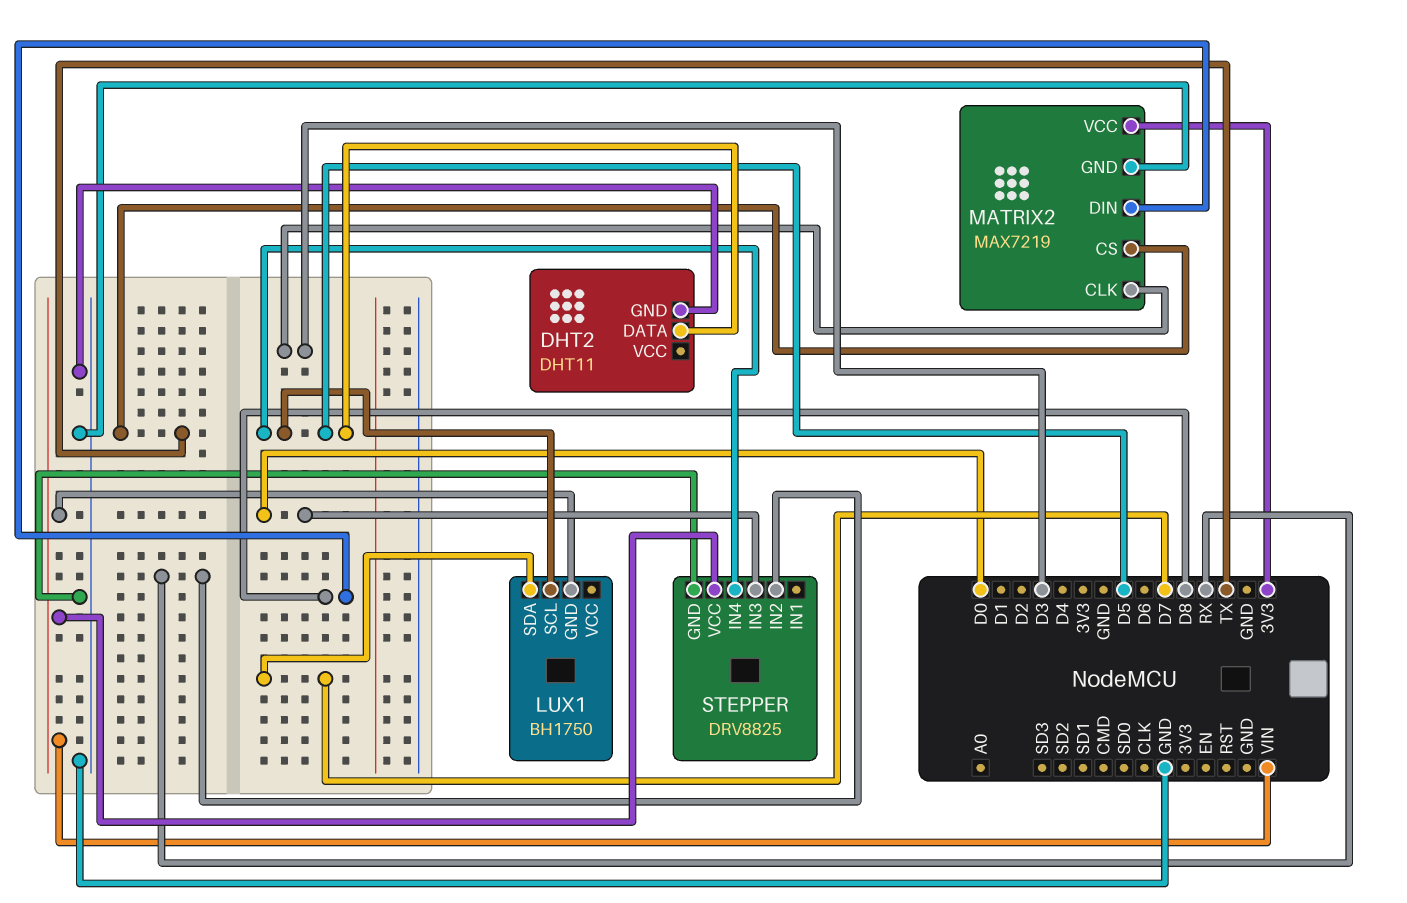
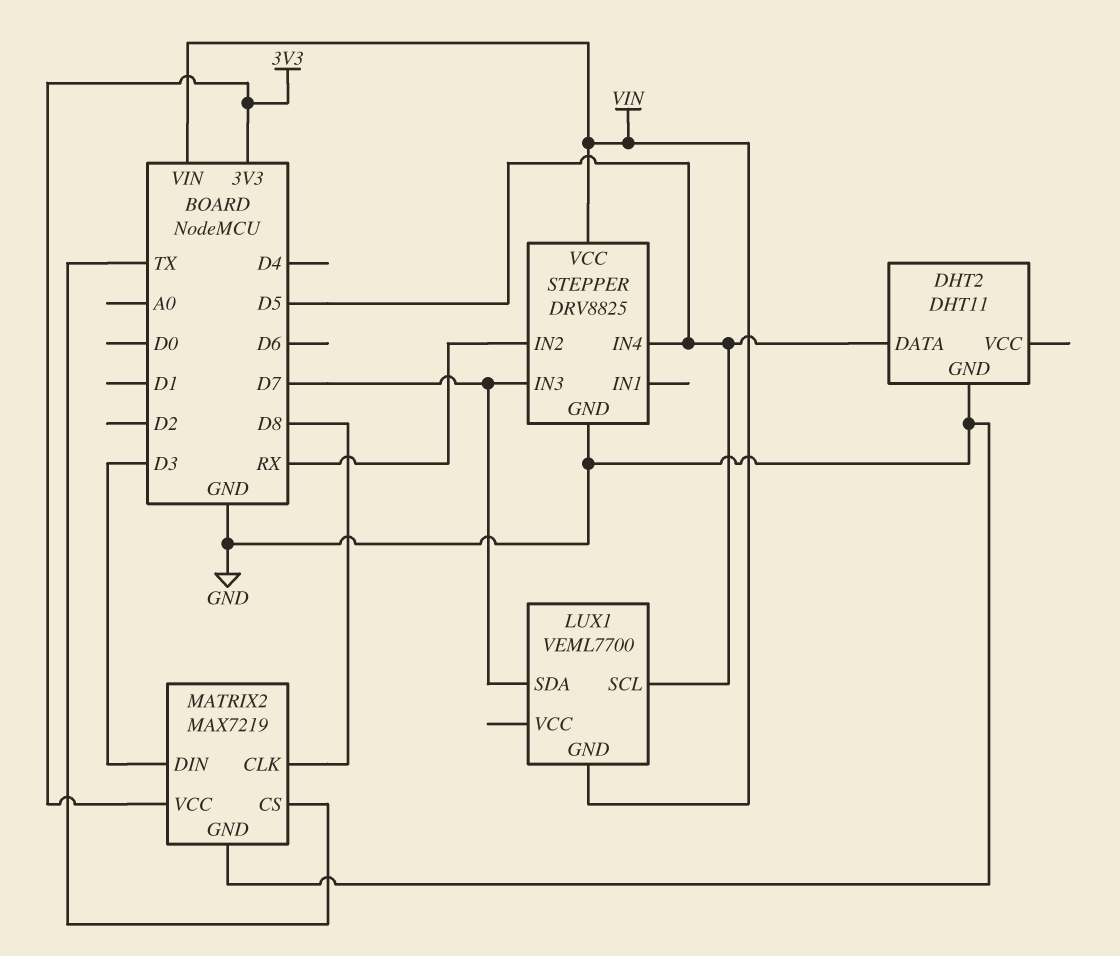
LUX1: BH1750 -> VEML7700
MATRIX2 pin CLK: D3 -> D8
MATRIX2 pin DIN: D8 -> D3
STEPPER pin IN3: D0 -> D7

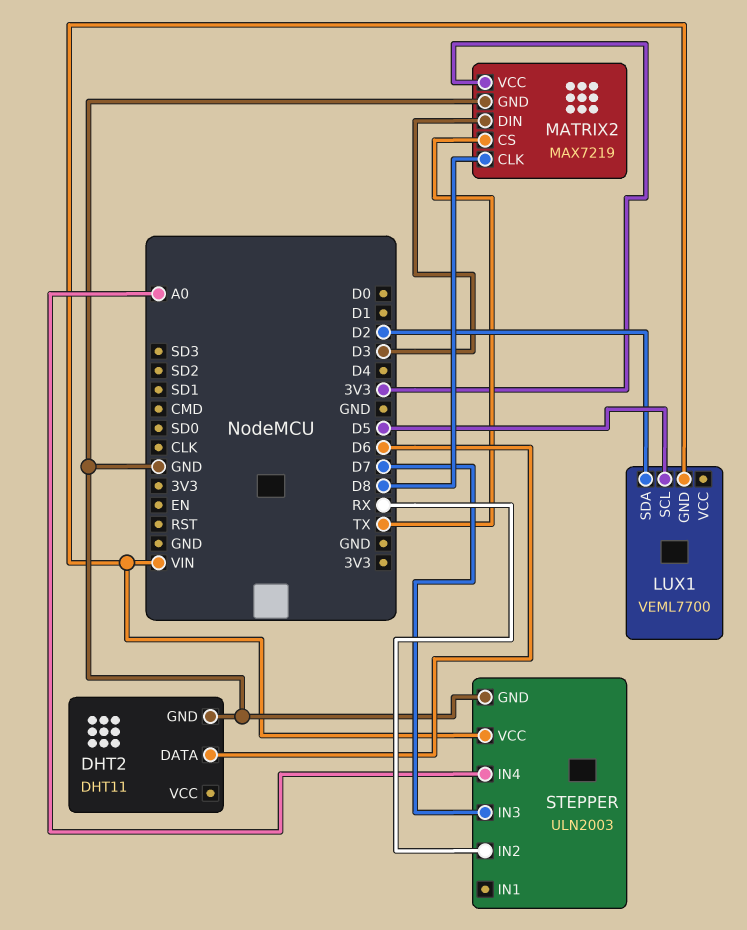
DHT2 pin DATA: D5 -> D6
LUX1 pin SDA: D7 -> D2
STEPPER: DRV8825 -> ULN2003
STEPPER pin IN4: D5 -> A0

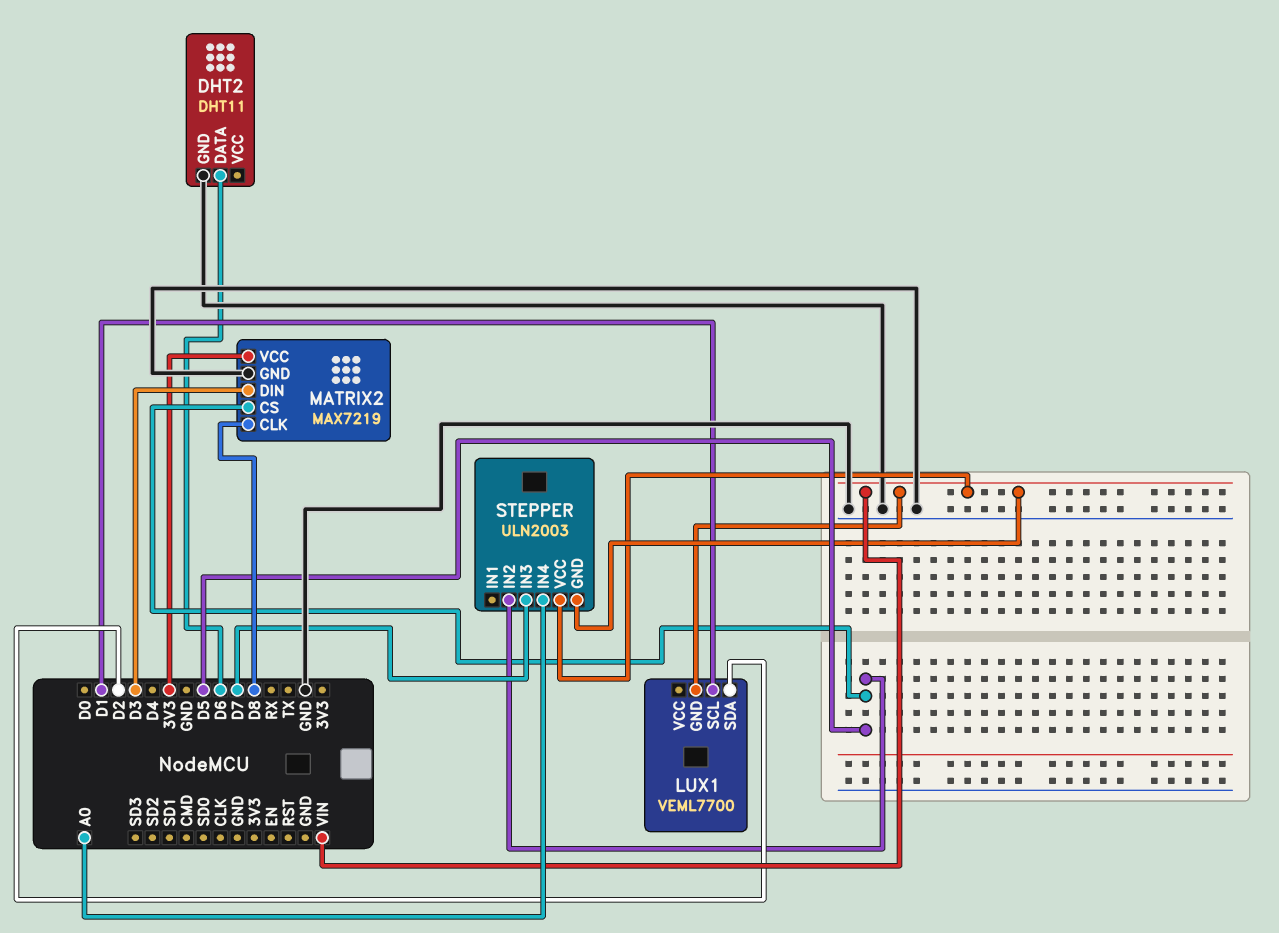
LUX1 pin SCL: D5 -> D1
MATRIX2 pin CS: TX -> D5
STEPPER pin GND: GND -> VIN
STEPPER pin IN2: RX -> D5

